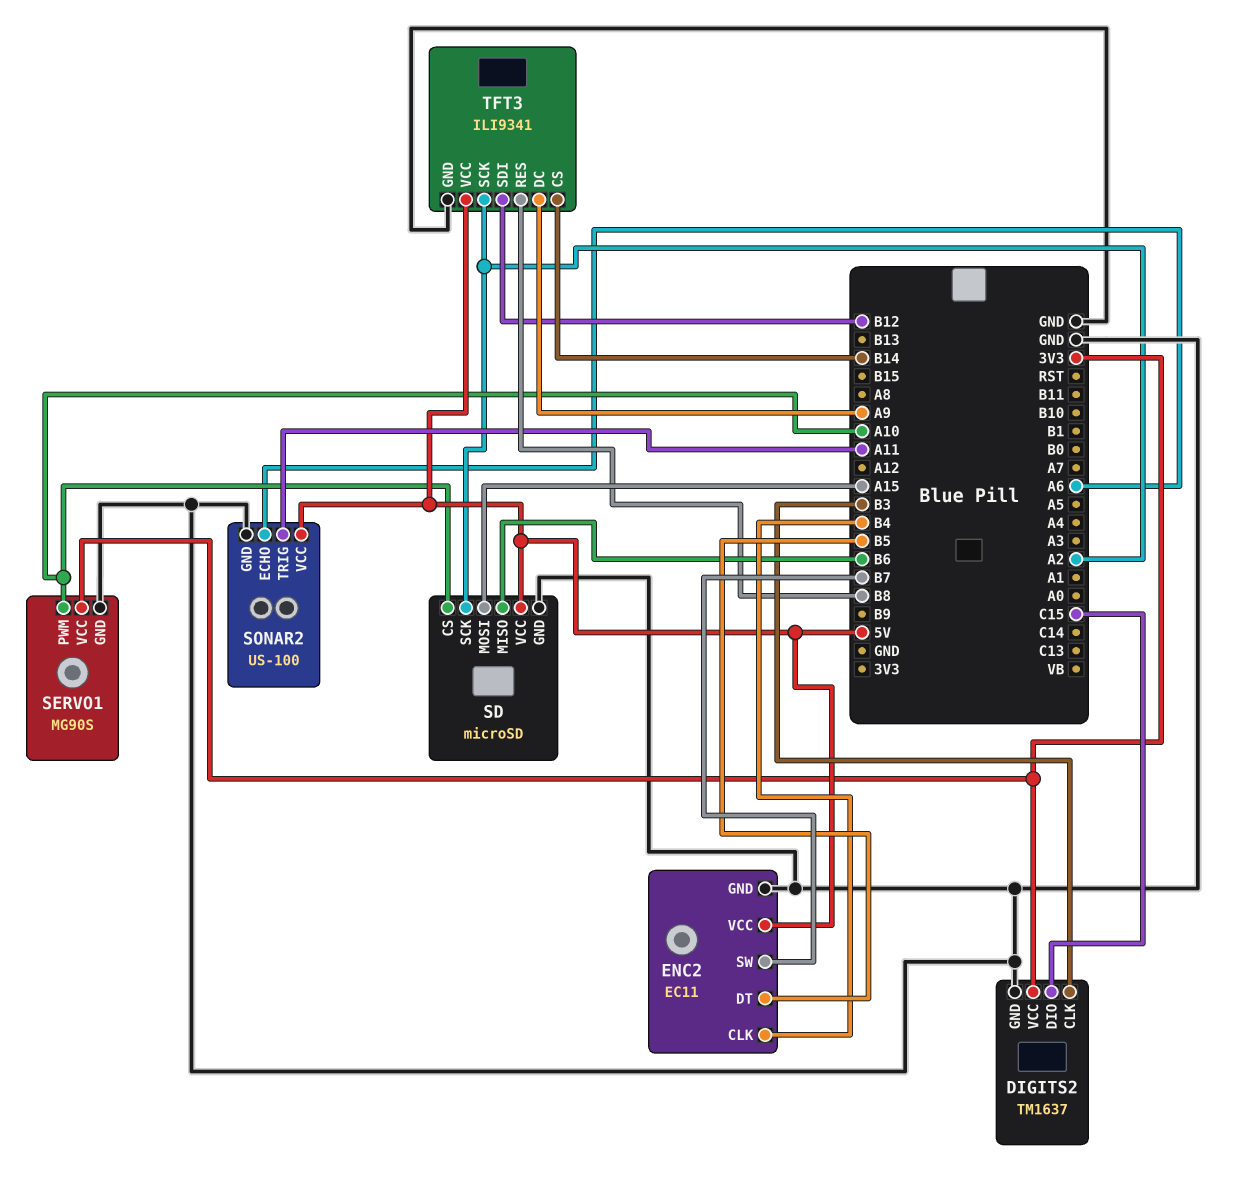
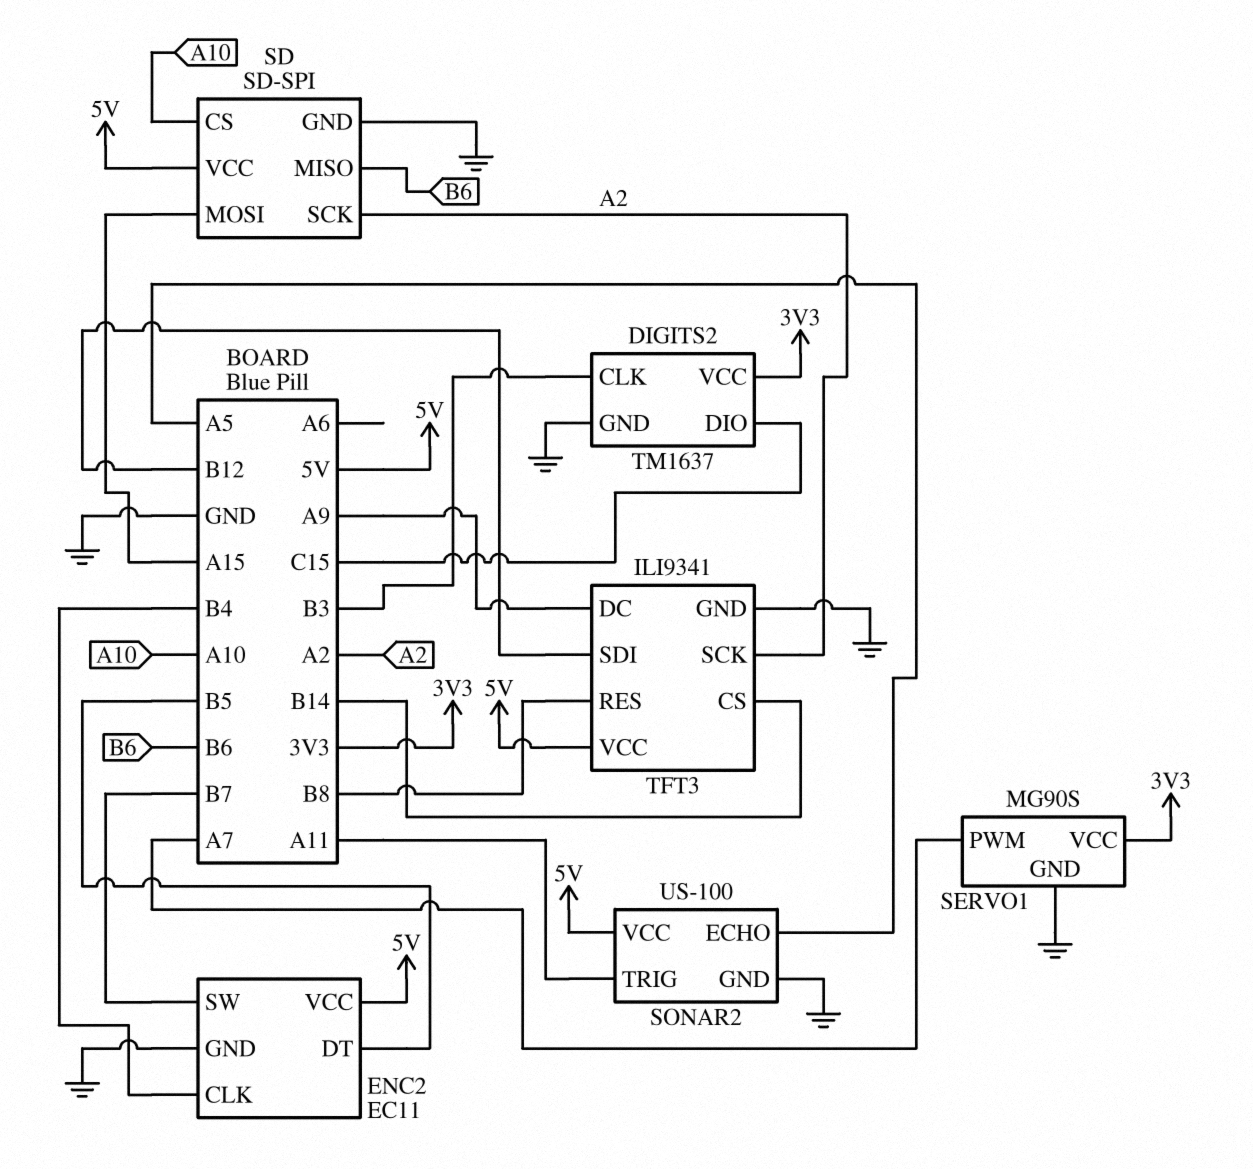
SD: microSD -> SD-SPI
SERVO1 pin PWM: A10 -> A7
SONAR2 pin ECHO: A6 -> A5

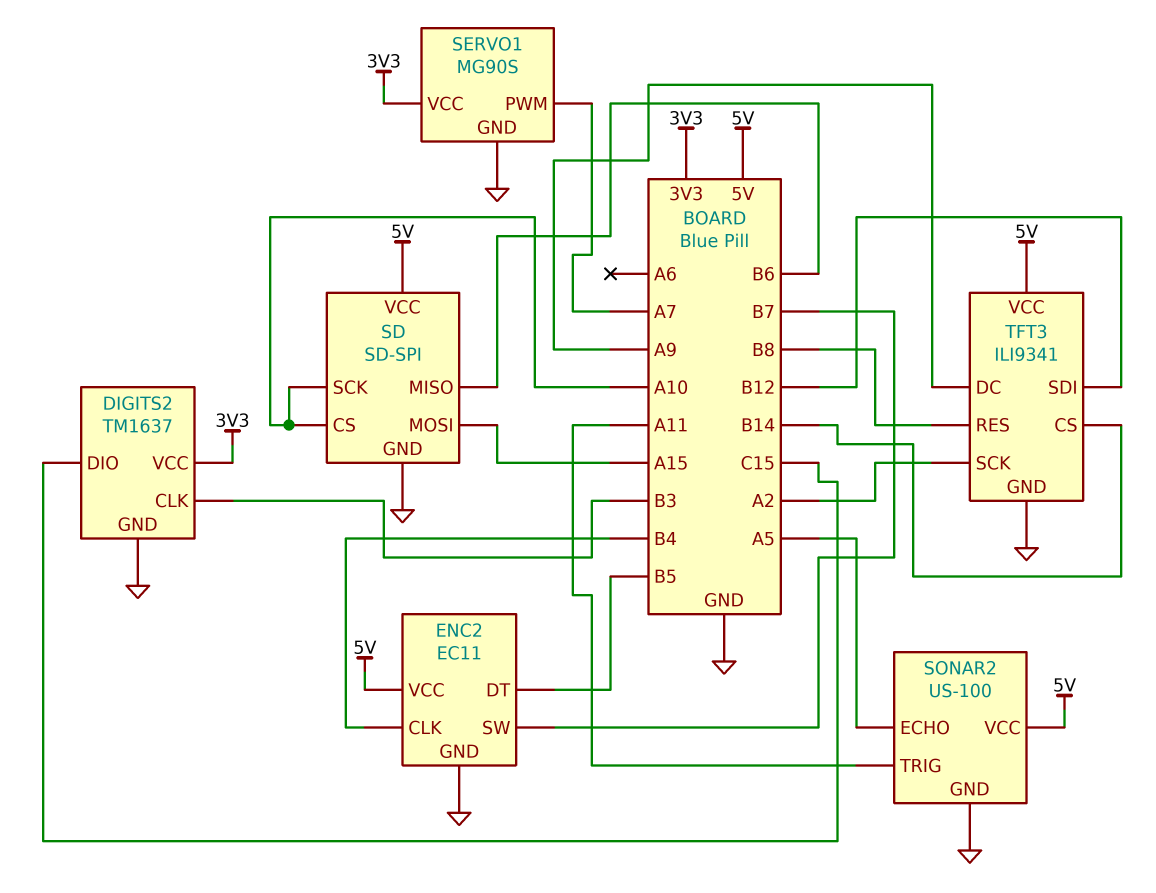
SD pin SCK: A2 -> A10

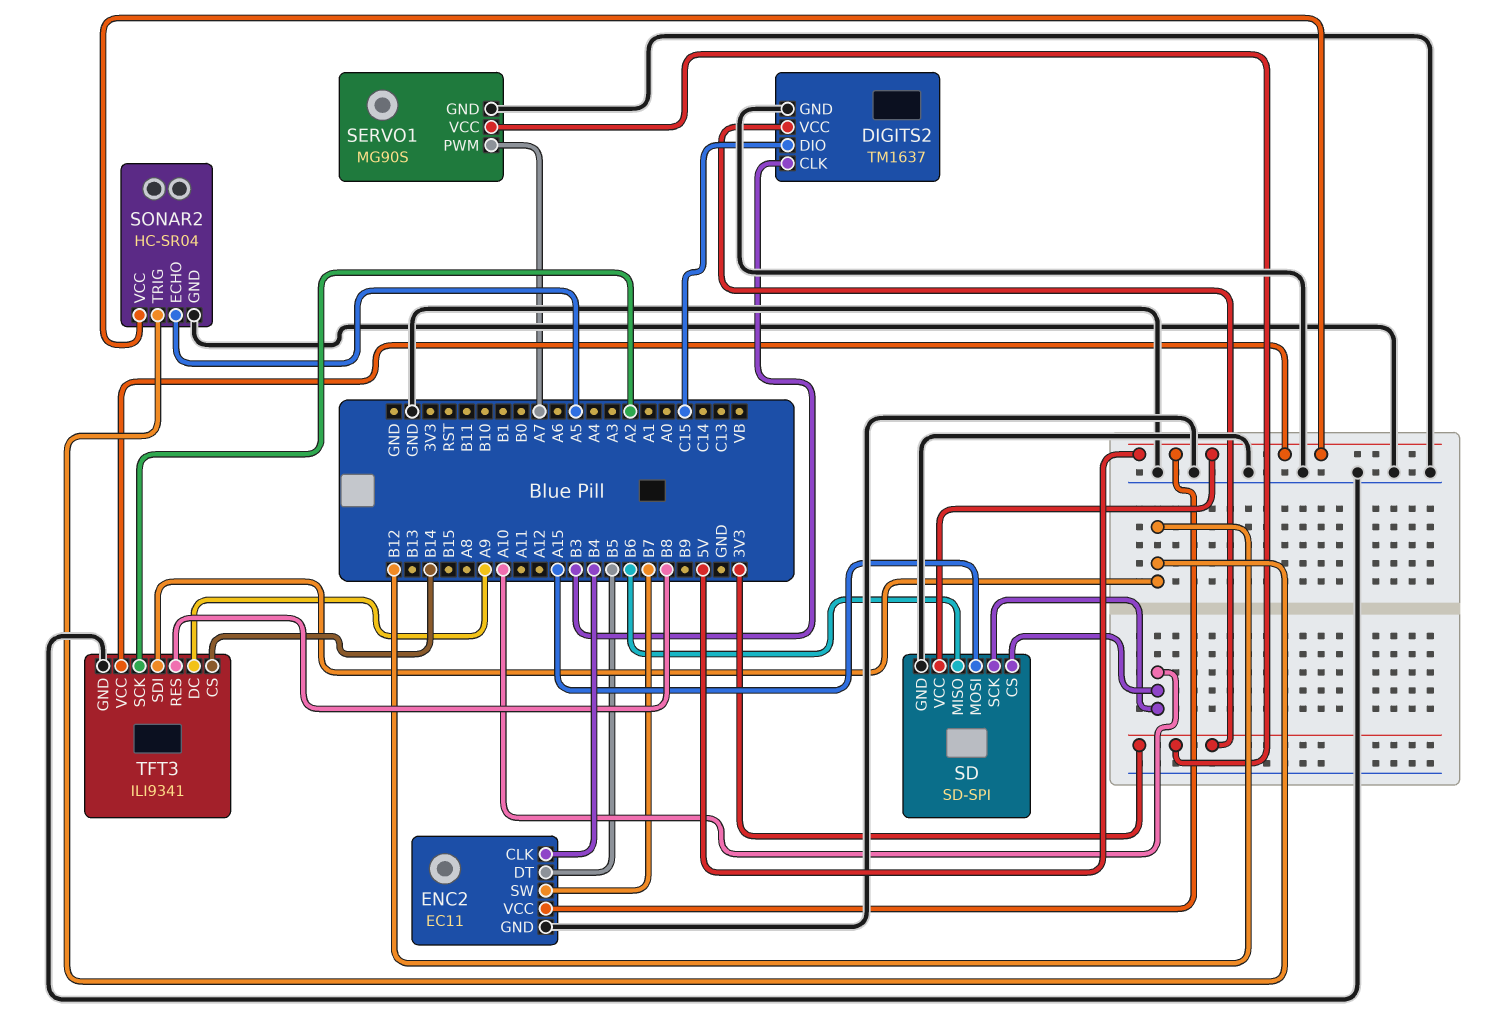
SONAR2: US-100 -> HC-SR04
SONAR2 pin TRIG: A11 -> B12

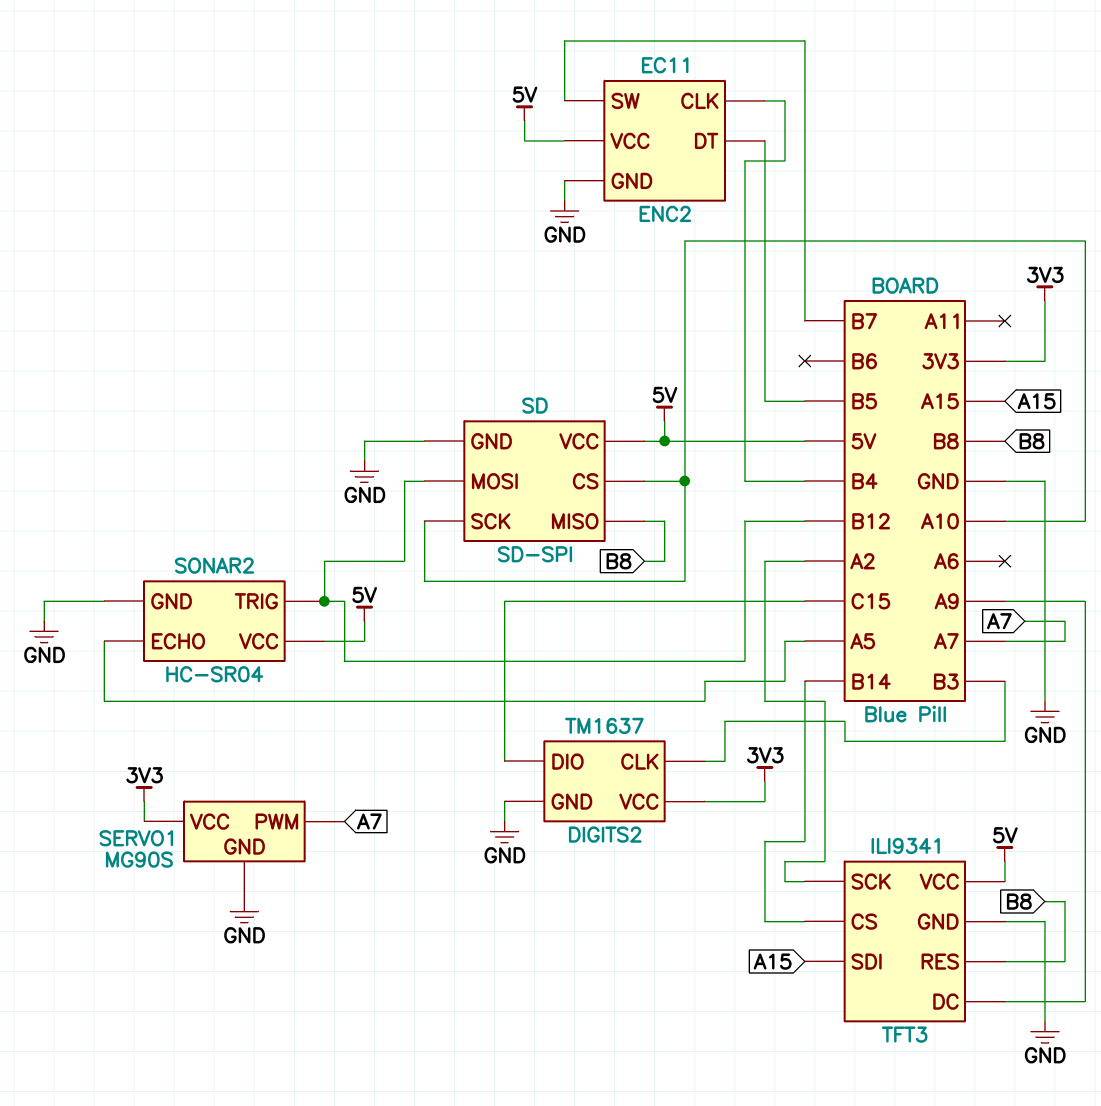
SD pin MISO: B6 -> B8
SD pin MOSI: A15 -> B12
TFT3 pin SDI: B12 -> A15

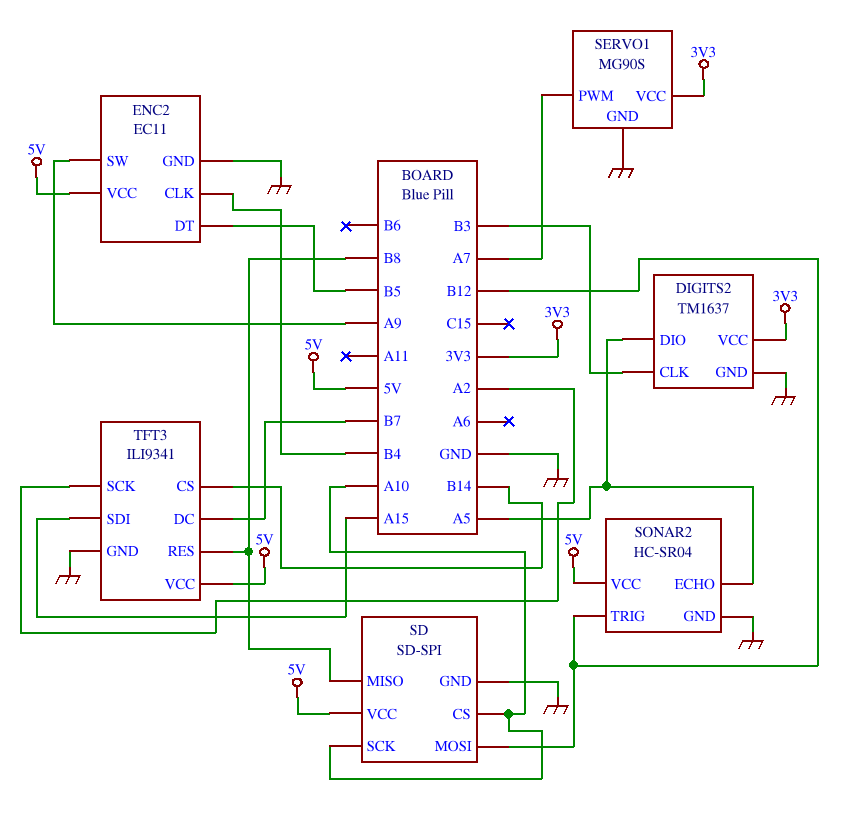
DIGITS2 pin DIO: C15 -> A5
ENC2 pin SW: B7 -> A9
TFT3 pin DC: A9 -> B7

